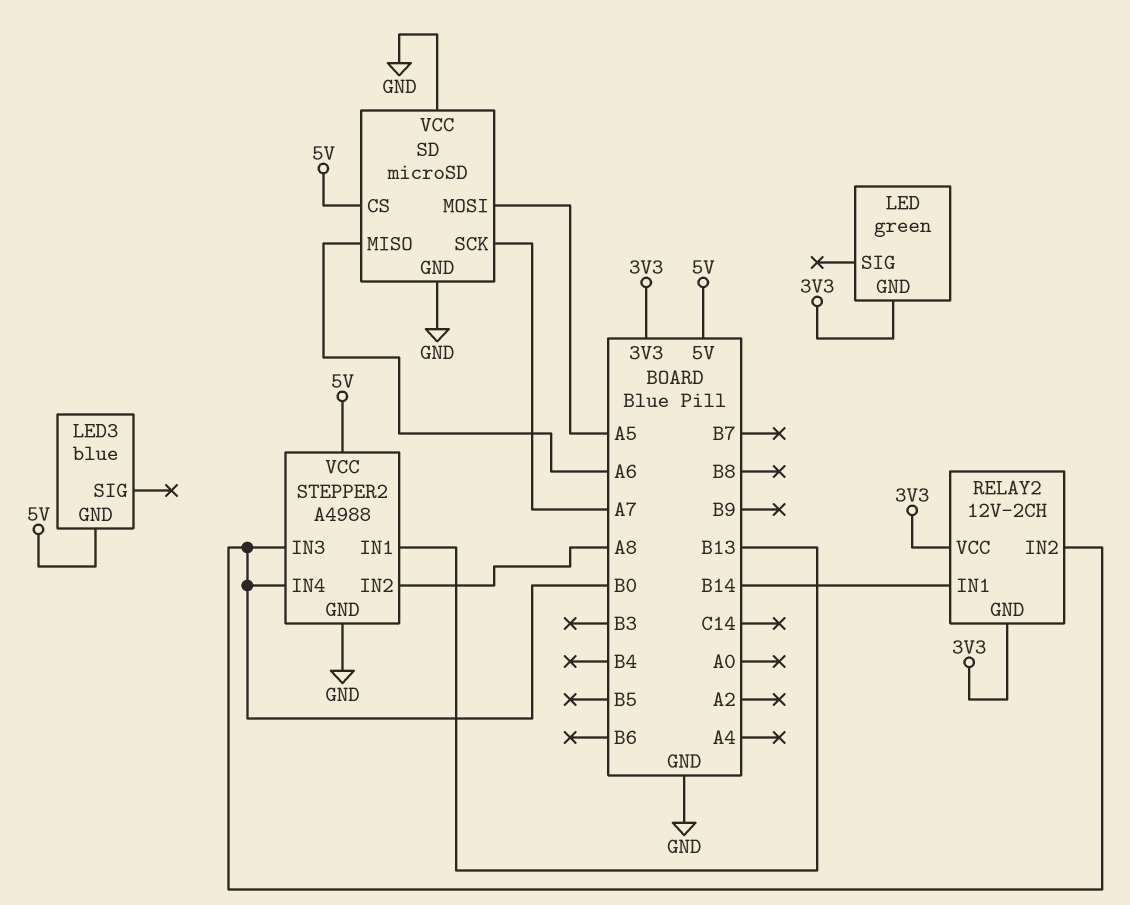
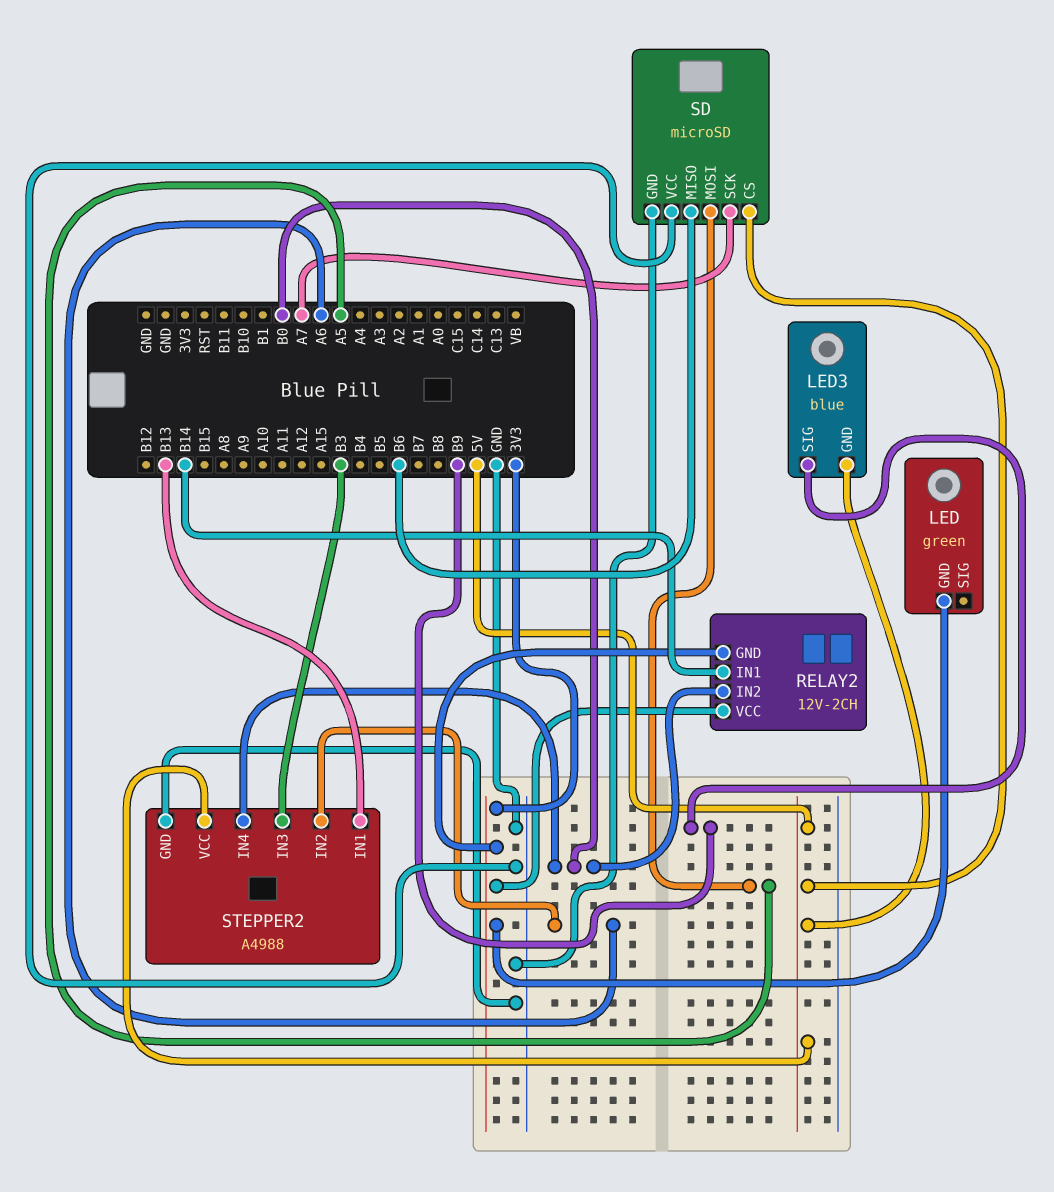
LED3 pin SIG: none -> B9
SD pin MISO: A6 -> B6
STEPPER2 pin IN2: A8 -> A6
STEPPER2 pin IN3: B0 -> B3

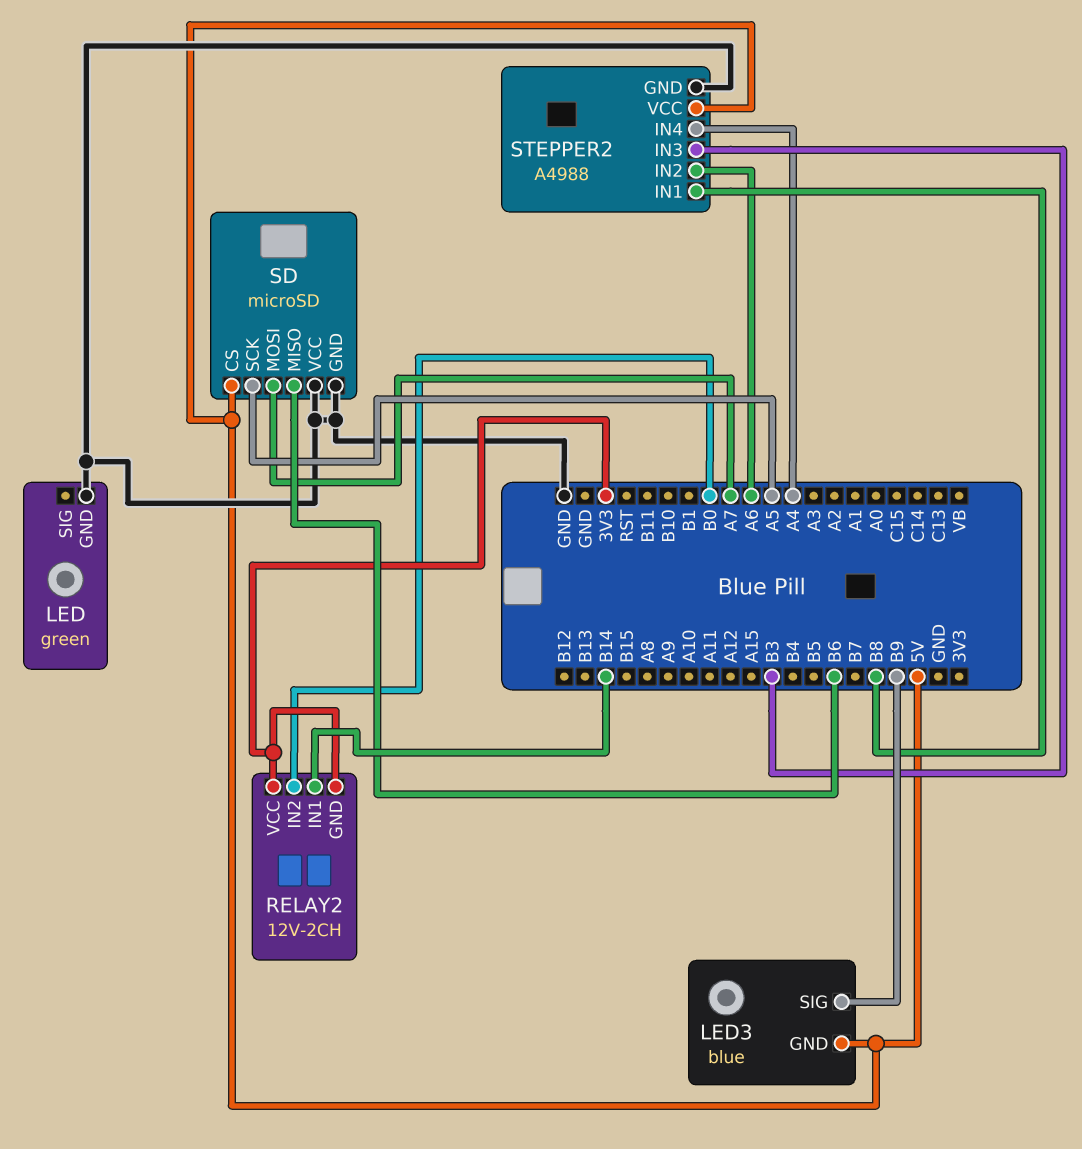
LED pin GND: 3V3 -> GND
SD pin MOSI: A5 -> A7
SD pin SCK: A7 -> A5
STEPPER2 pin IN1: B13 -> B8
STEPPER2 pin IN4: B0 -> A4

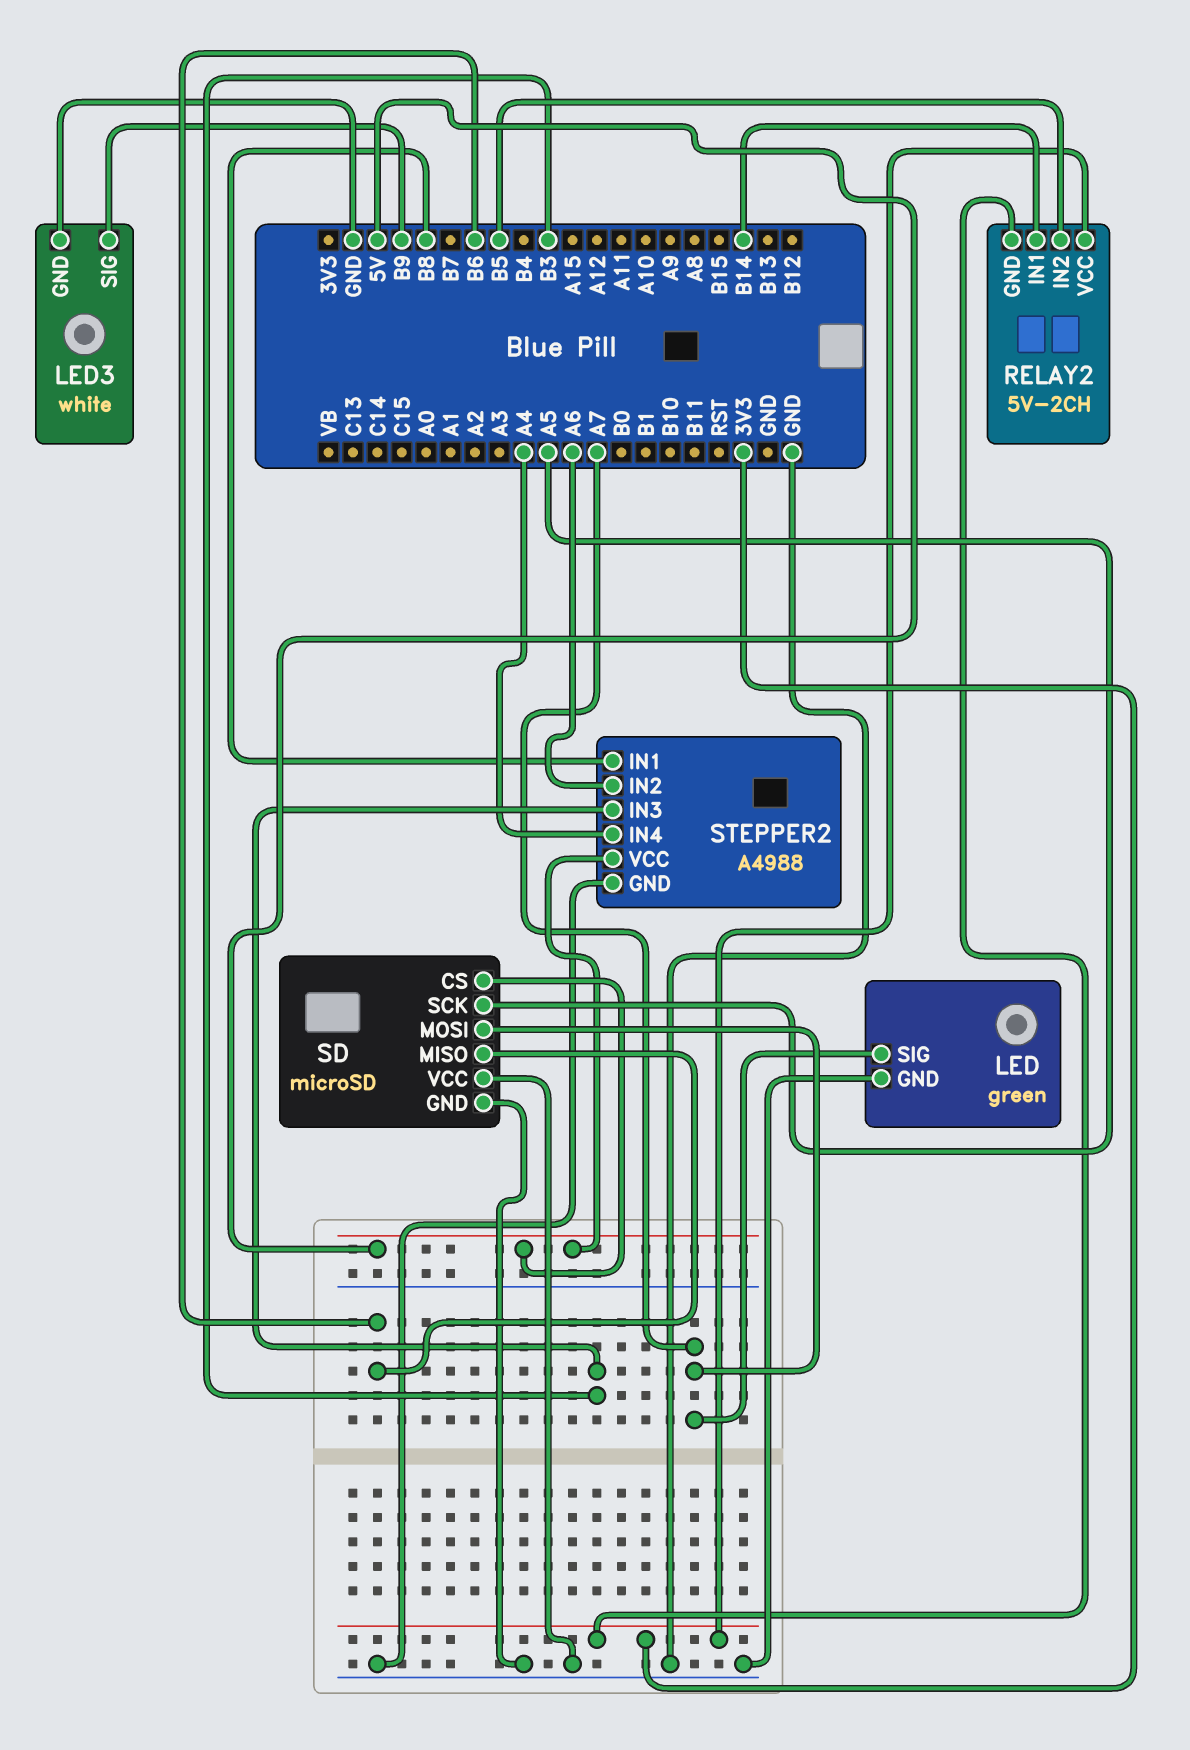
LED pin SIG: none -> A7
LED3: blue -> white
LED3 pin GND: 5V -> GND
RELAY2: 12V-2CH -> 5V-2CH
RELAY2 pin IN2: B0 -> B5

